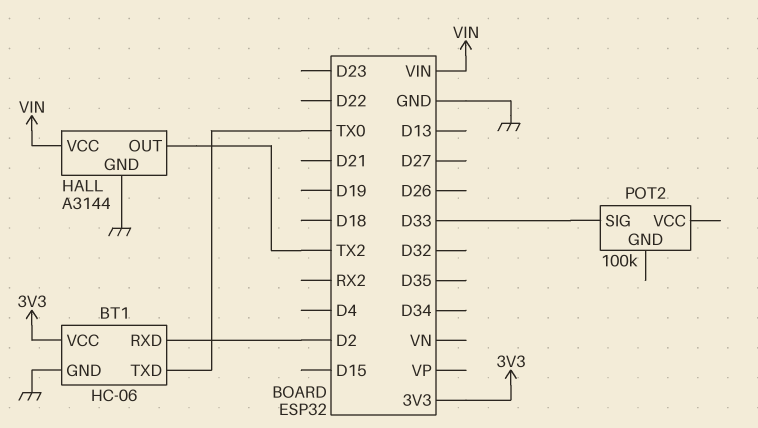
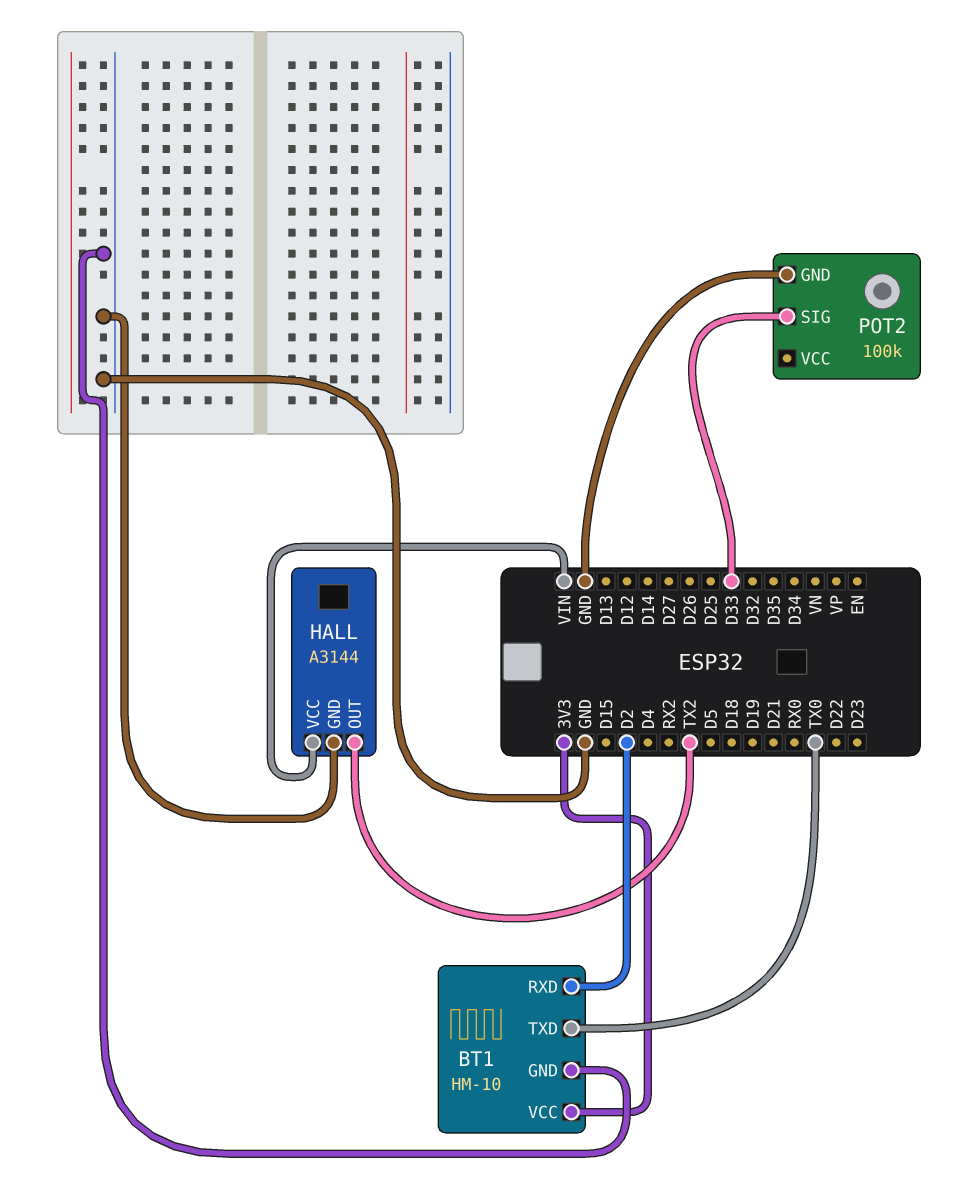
BT1: HC-06 -> HM-10
POT2 pin GND: none -> GND

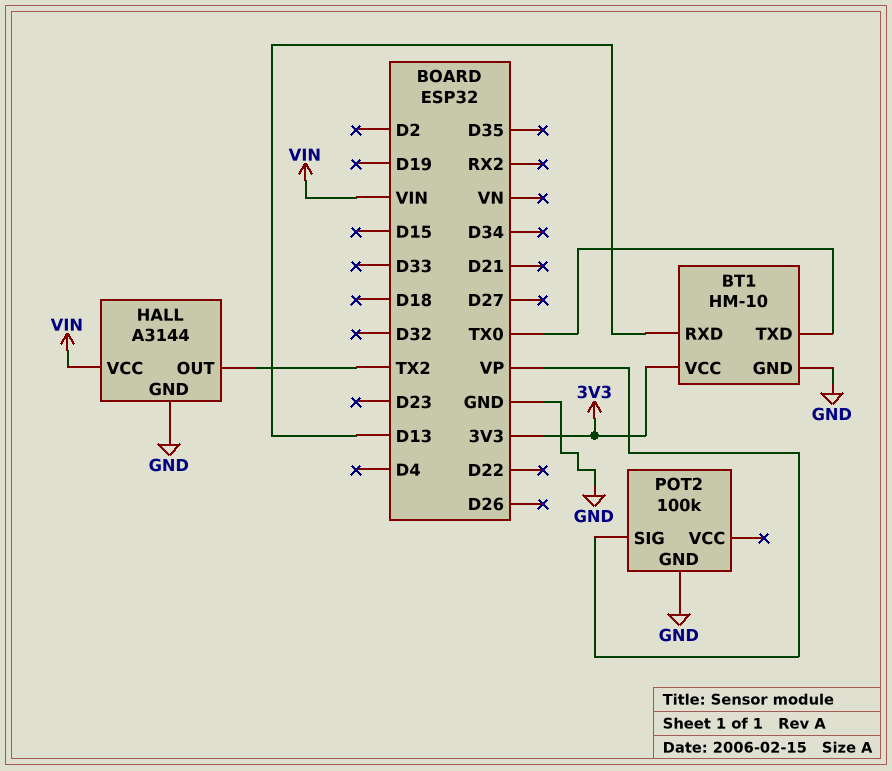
BT1 pin RXD: D2 -> D13
POT2 pin SIG: D33 -> VP

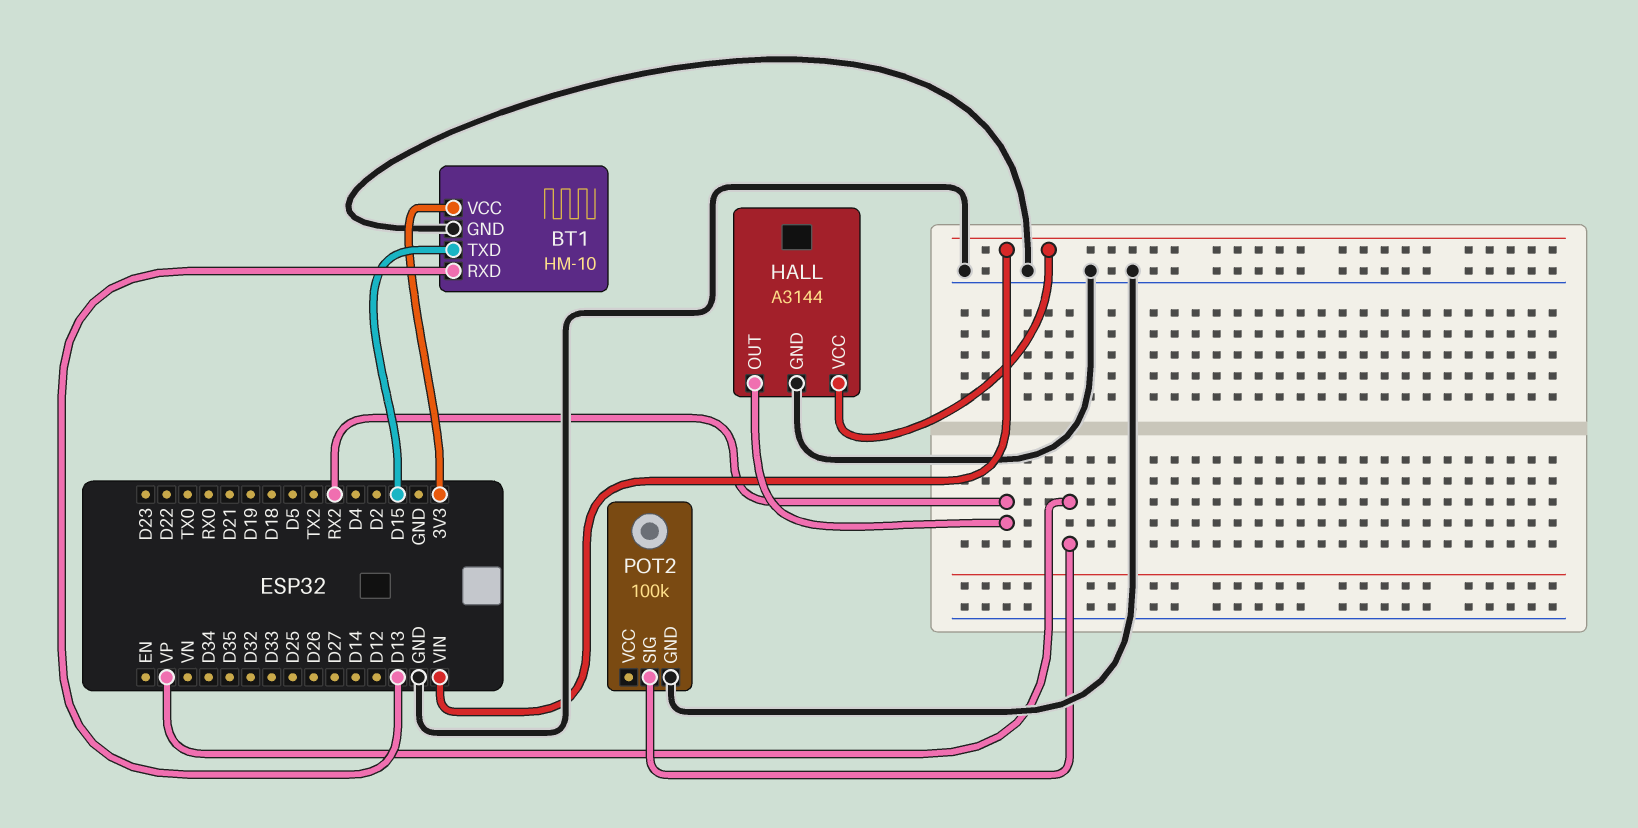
BT1 pin TXD: TX0 -> D15
HALL pin OUT: TX2 -> RX2

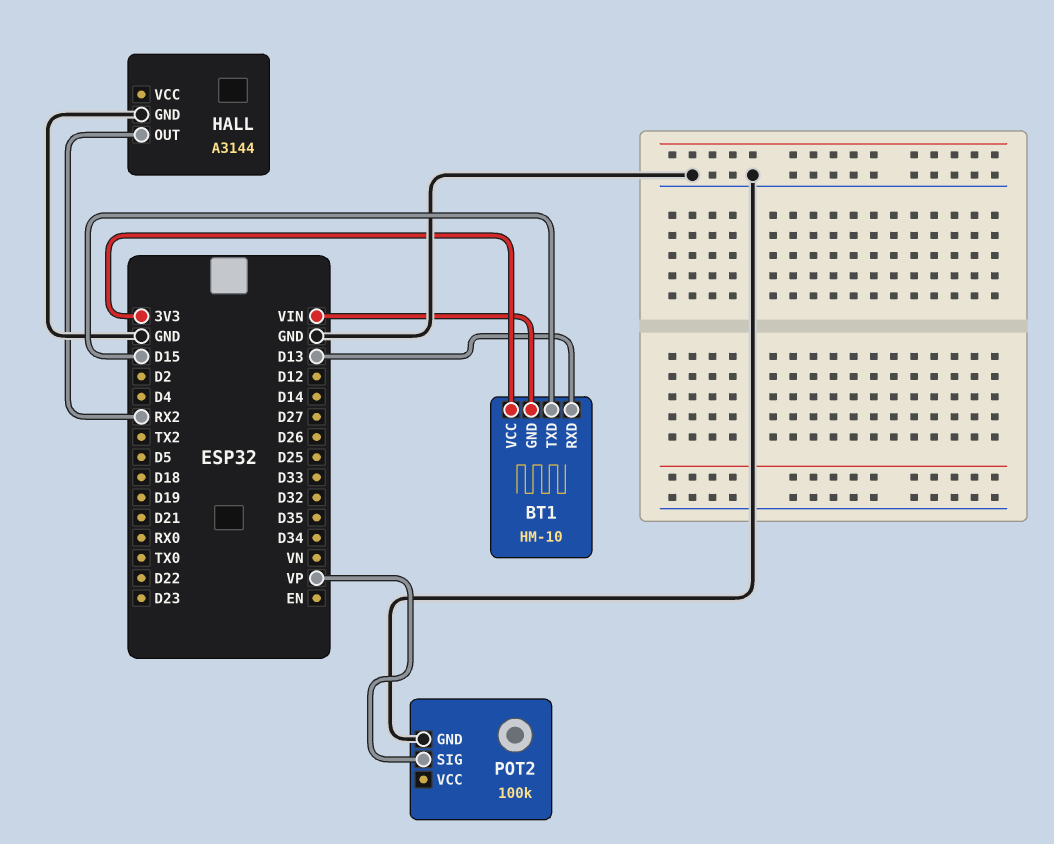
BT1 pin GND: GND -> VIN
HALL pin VCC: VIN -> none

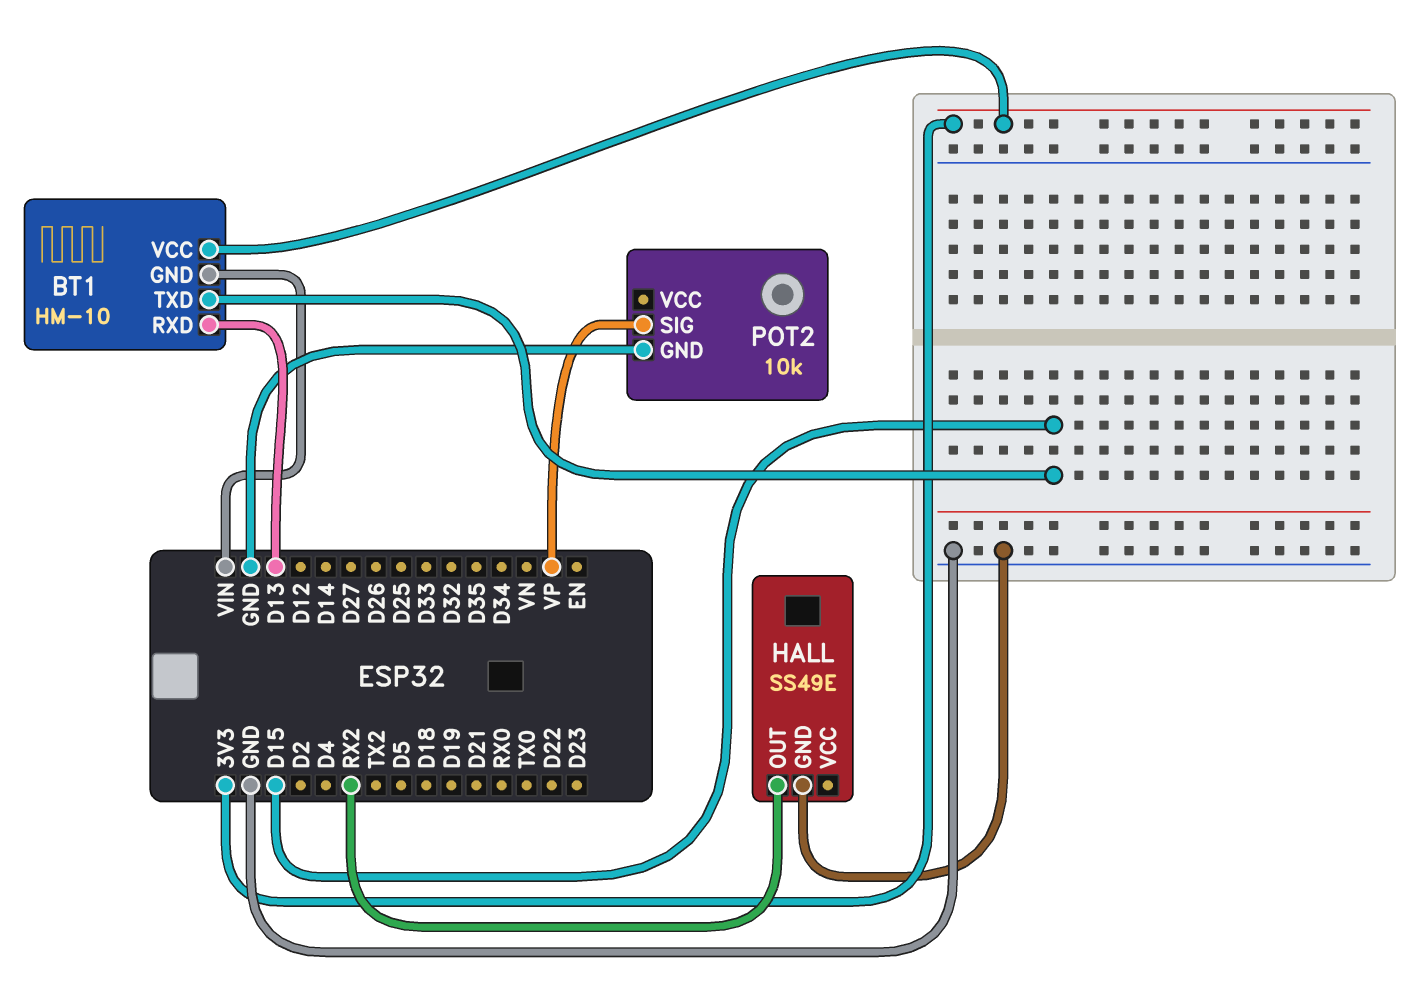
HALL: A3144 -> SS49E
POT2: 100k -> 10k

